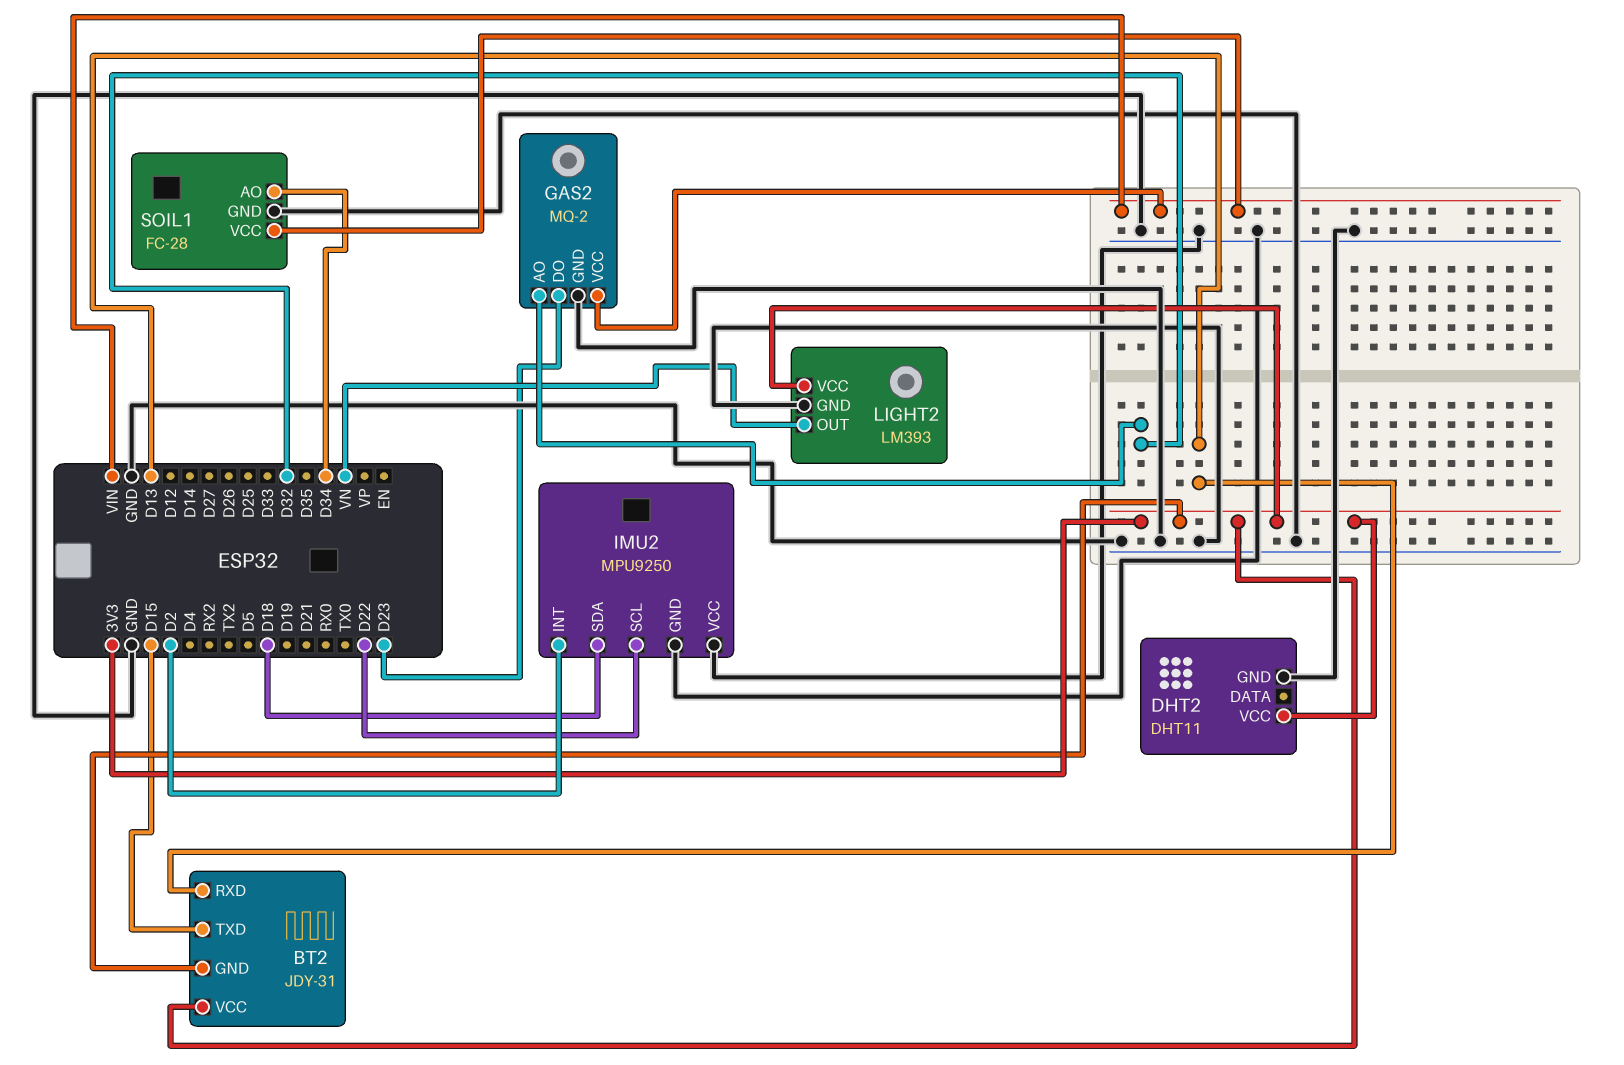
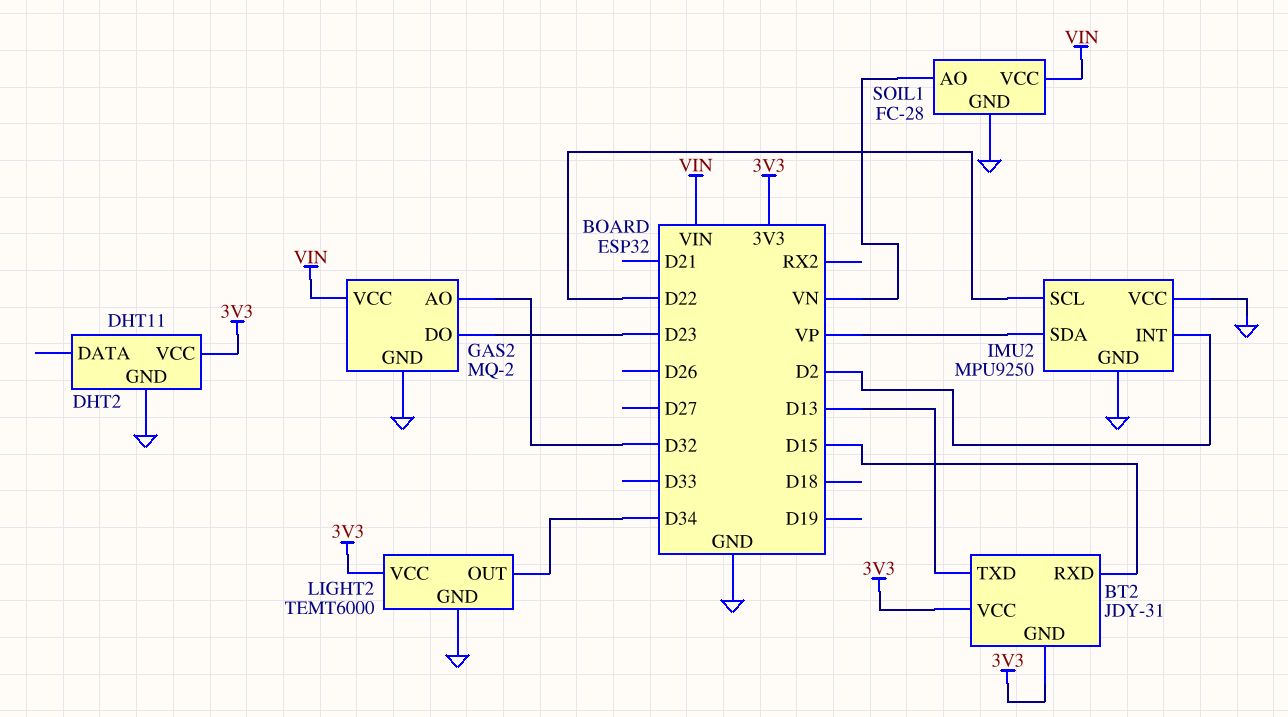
BT2 pin RXD: D13 -> D15
BT2 pin TXD: D15 -> D13
IMU2 pin SDA: D18 -> VP
LIGHT2: LM393 -> TEMT6000
LIGHT2 pin OUT: VN -> D34
SOIL1 pin AO: D34 -> VN

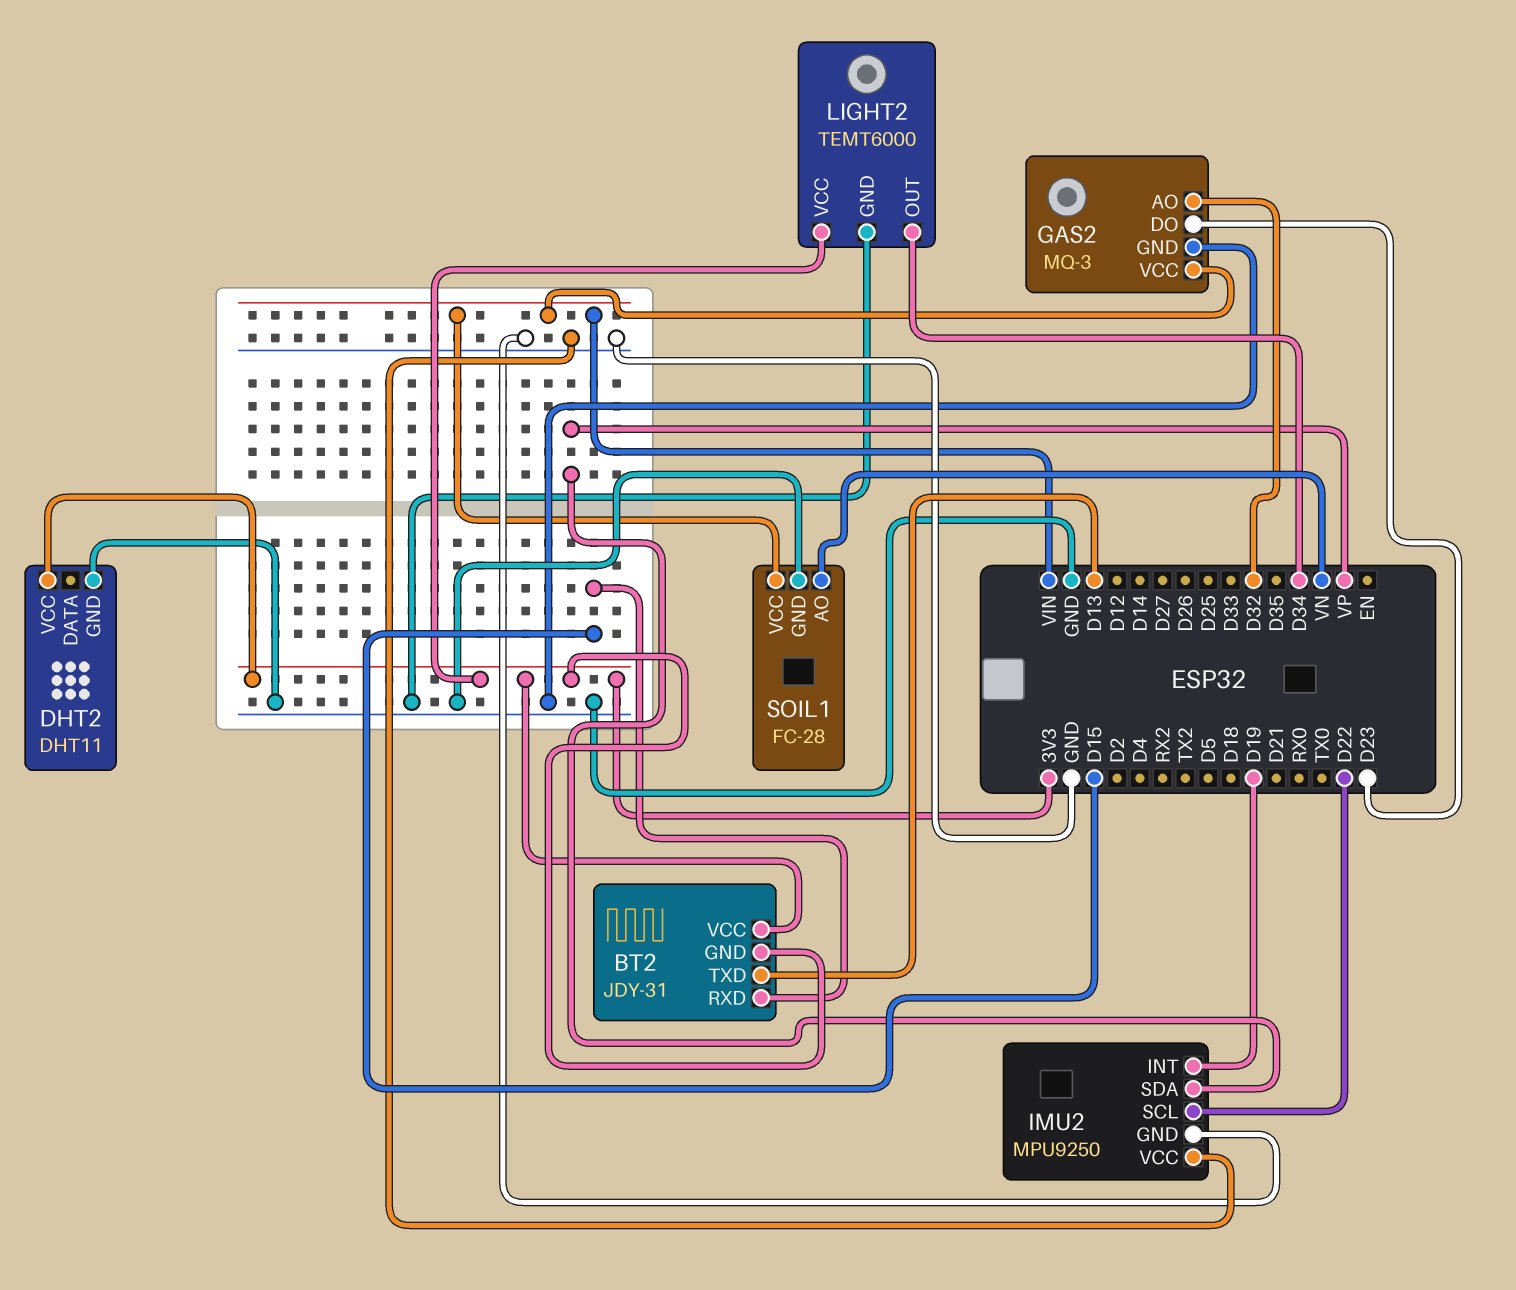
GAS2: MQ-2 -> MQ-3
IMU2 pin INT: D2 -> D19

